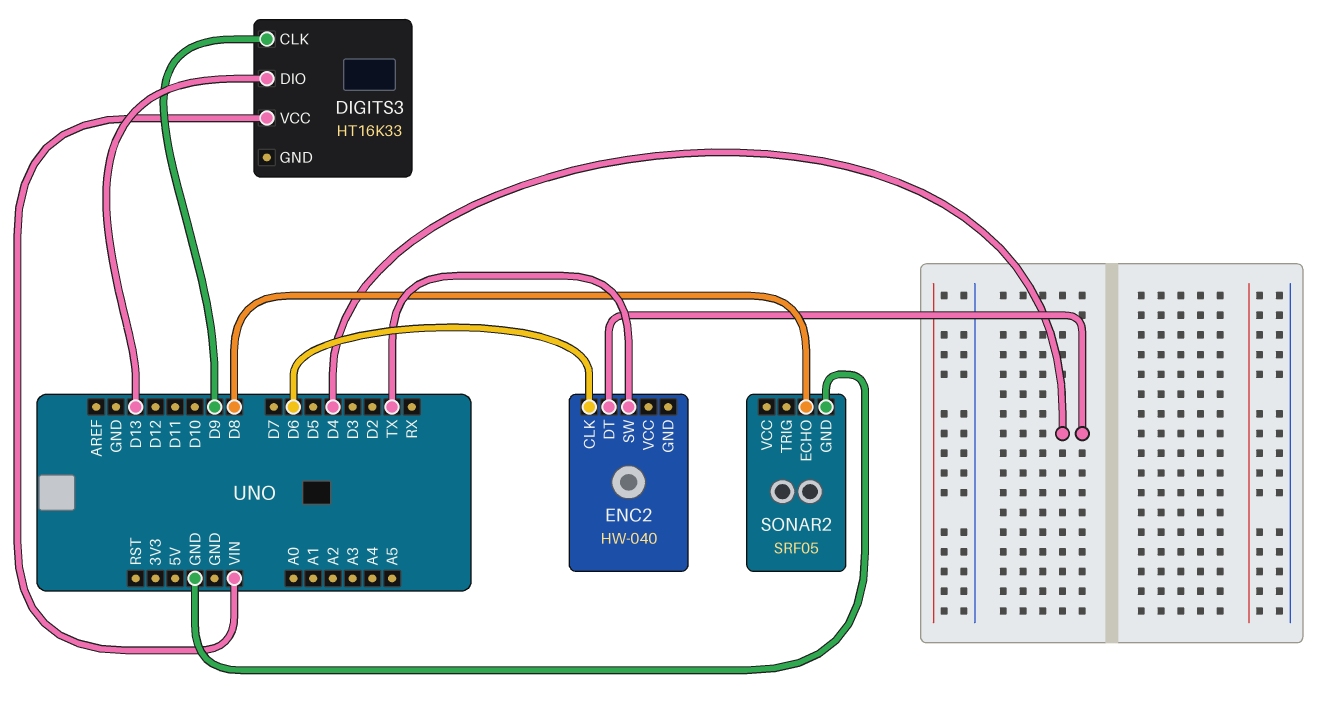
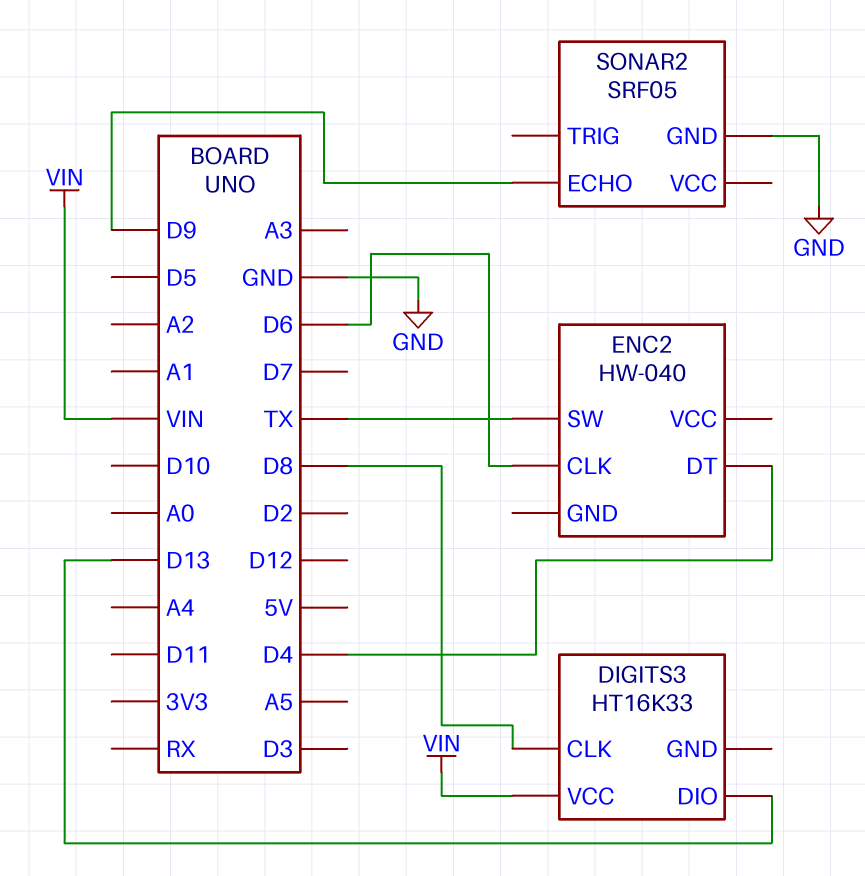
DIGITS3 pin CLK: D9 -> D8
SONAR2 pin ECHO: D8 -> D9

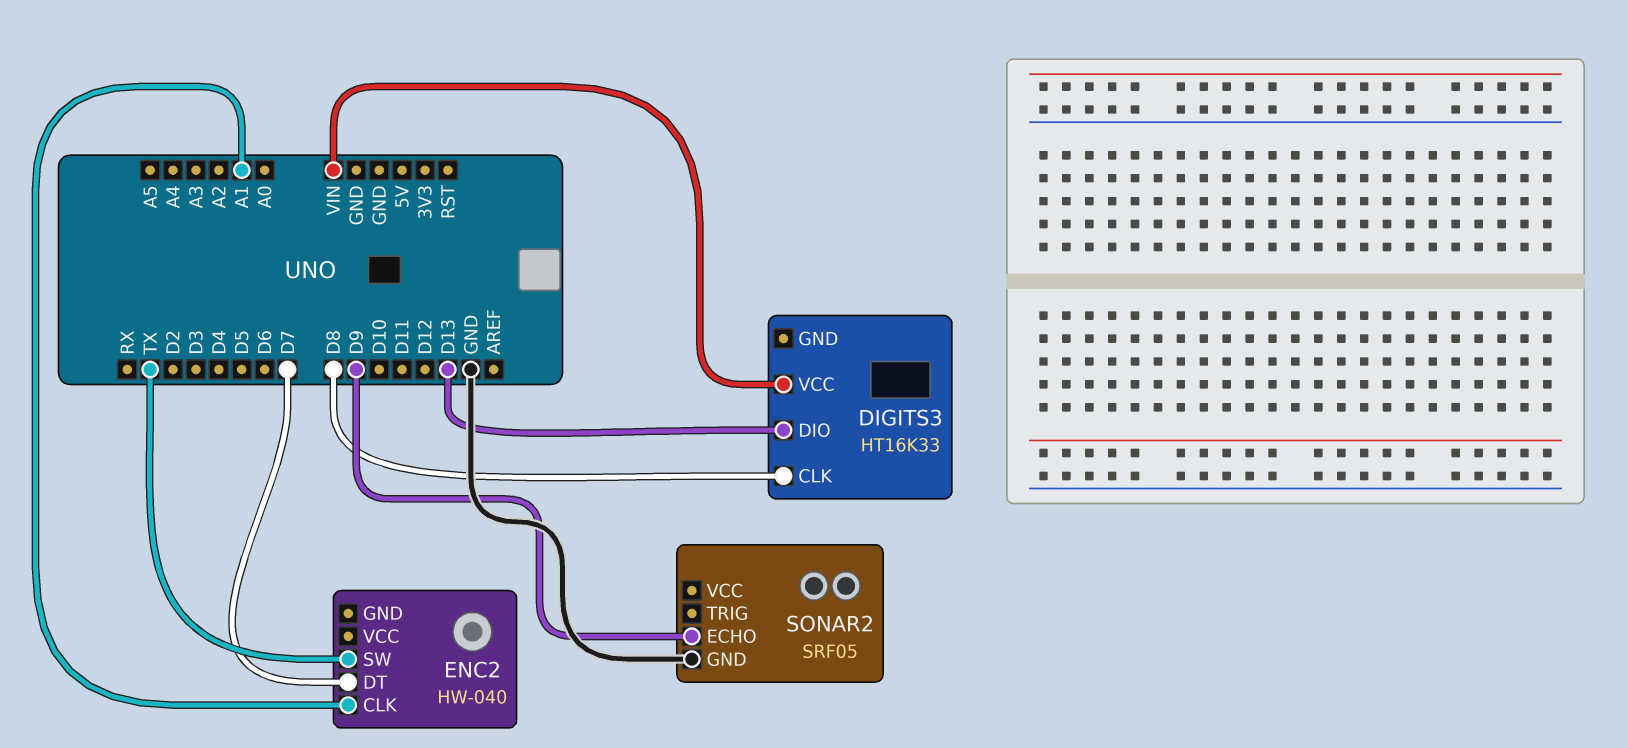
ENC2 pin CLK: D6 -> A1
ENC2 pin DT: D4 -> D7

